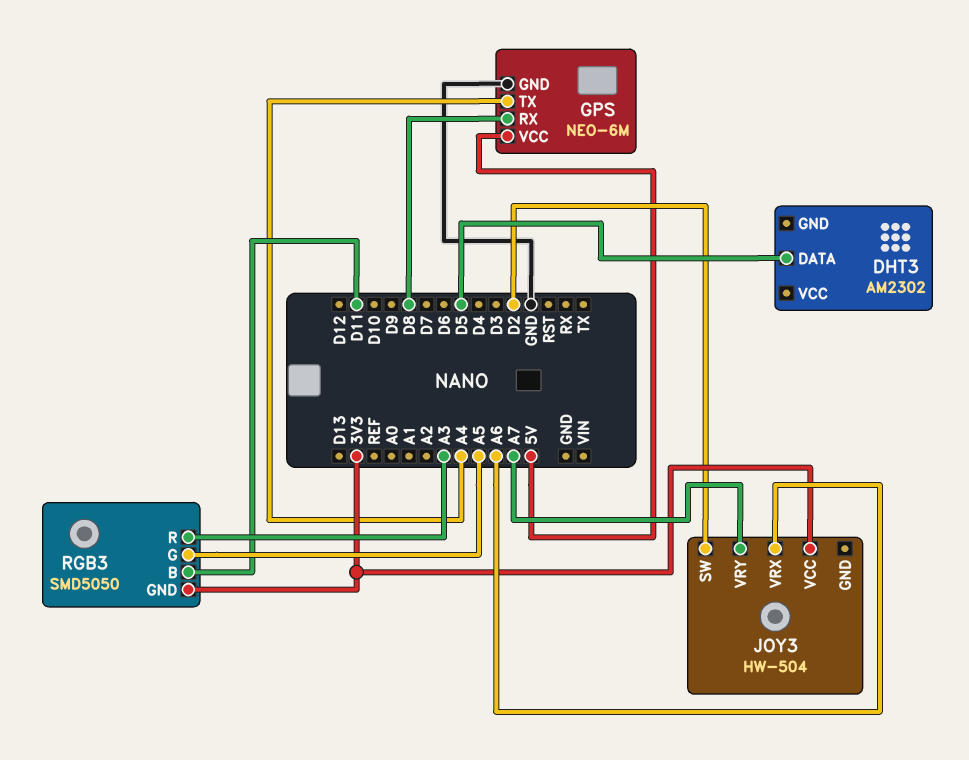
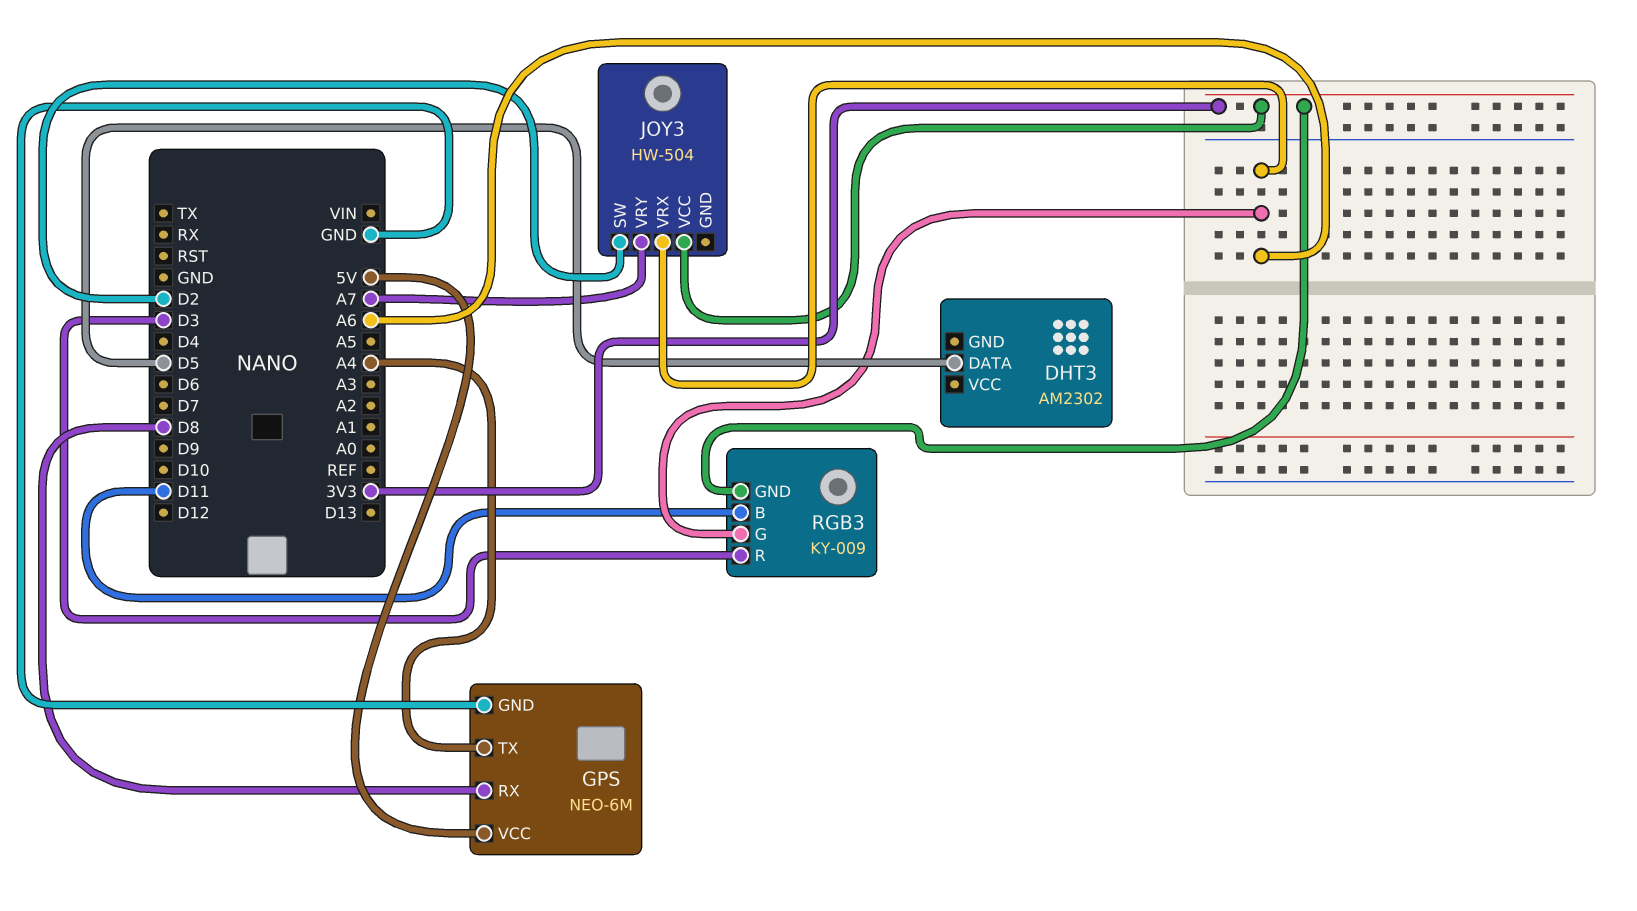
RGB3: SMD5050 -> KY-009
RGB3 pin G: A5 -> A6
RGB3 pin R: A3 -> D3

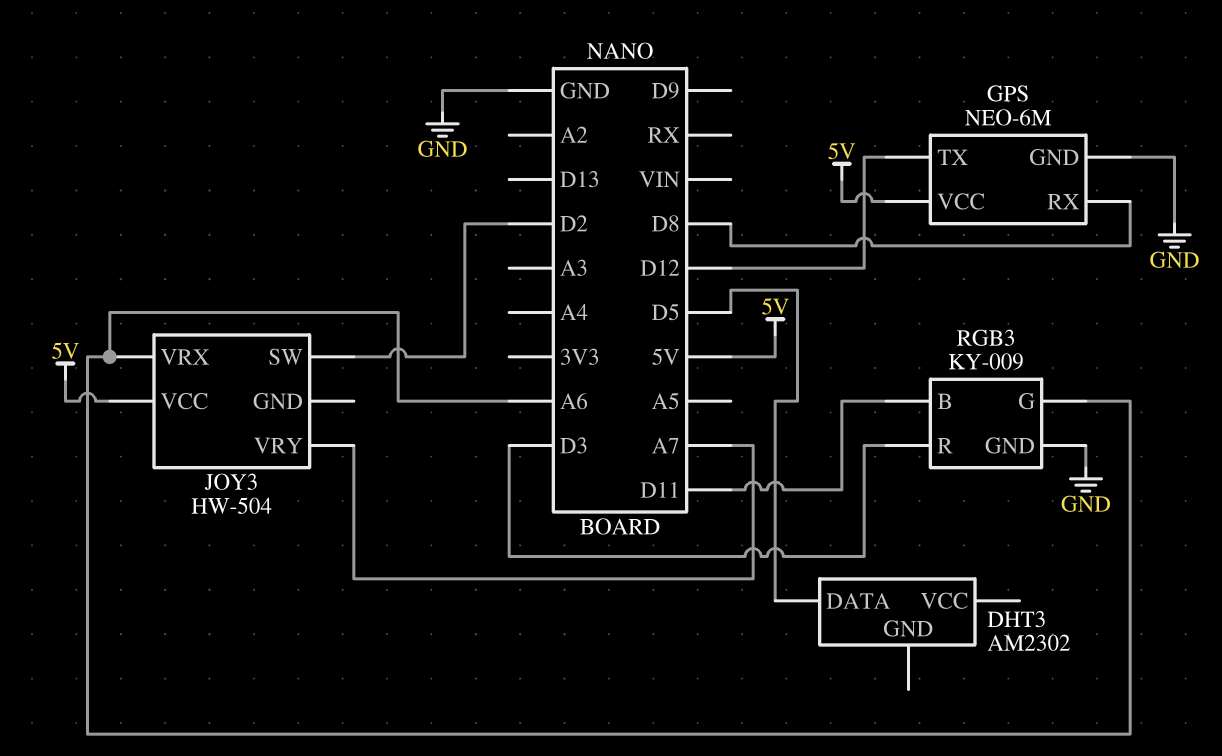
GPS pin TX: A4 -> D12
JOY3 pin VCC: 3V3 -> 5V
RGB3 pin GND: 3V3 -> GND

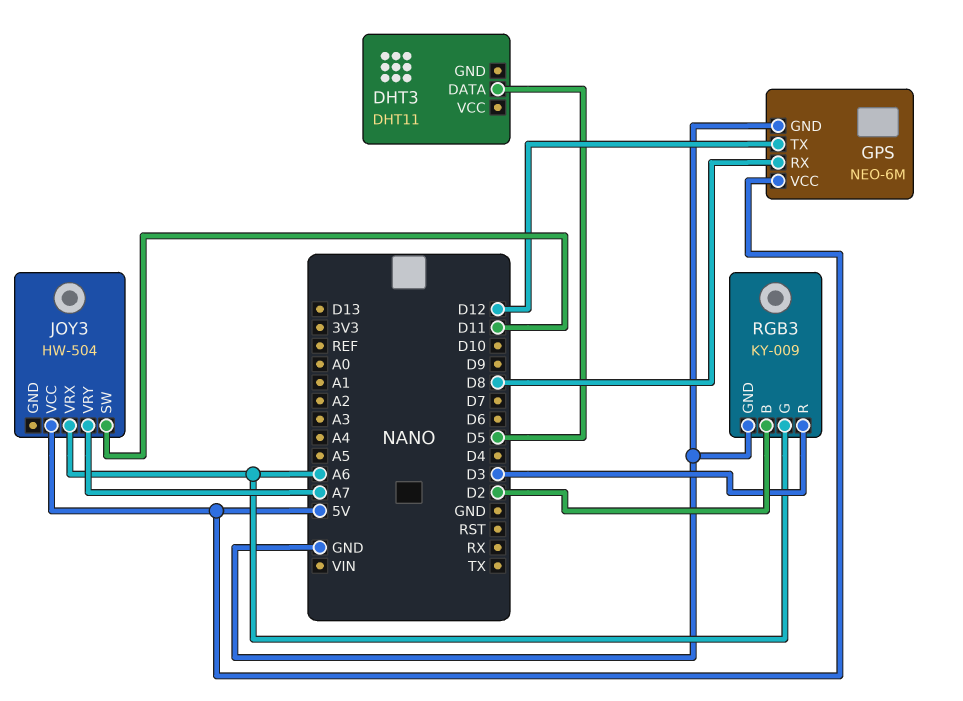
DHT3: AM2302 -> DHT11
JOY3 pin SW: D2 -> D11
RGB3 pin B: D11 -> D2

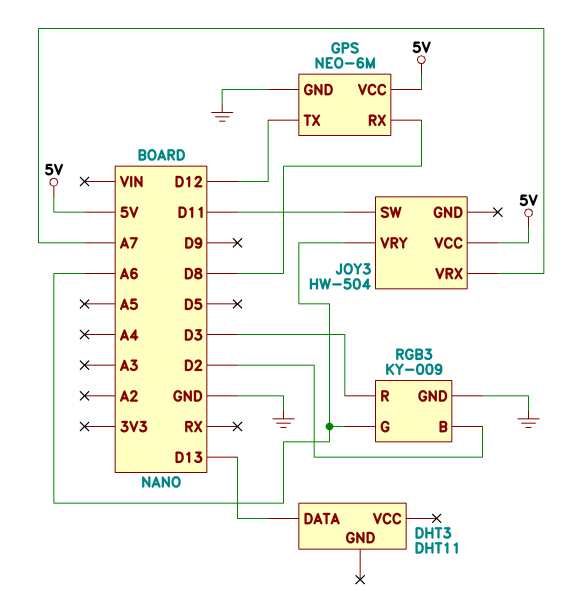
DHT3 pin DATA: D5 -> D13
JOY3 pin VRX: A6 -> A7
JOY3 pin VRY: A7 -> A6

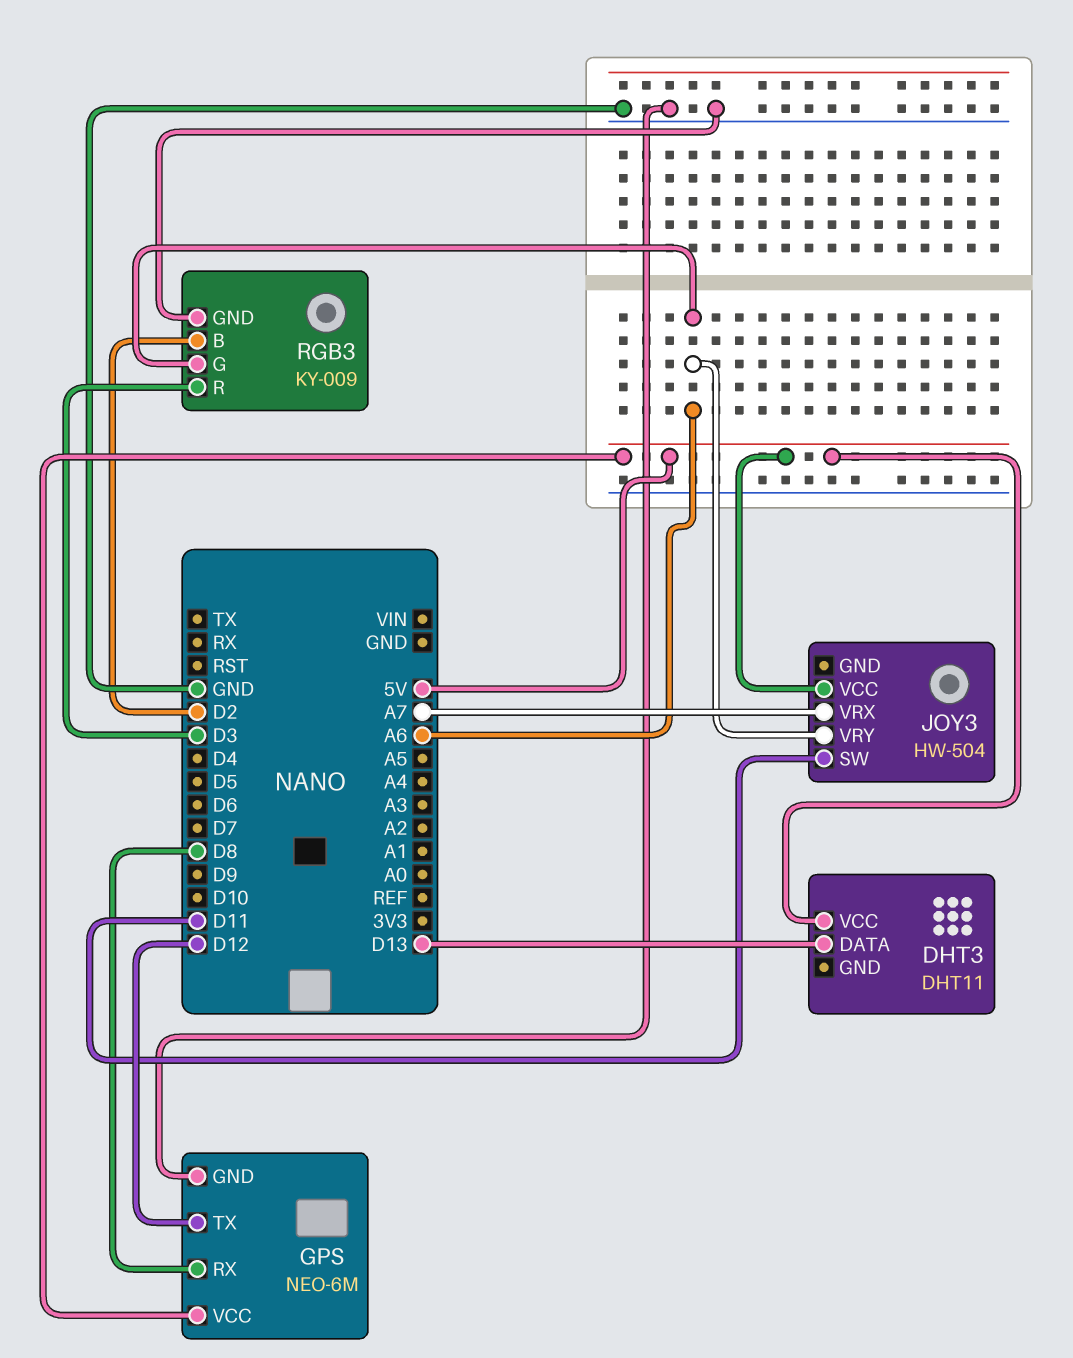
DHT3 pin VCC: none -> 5V

